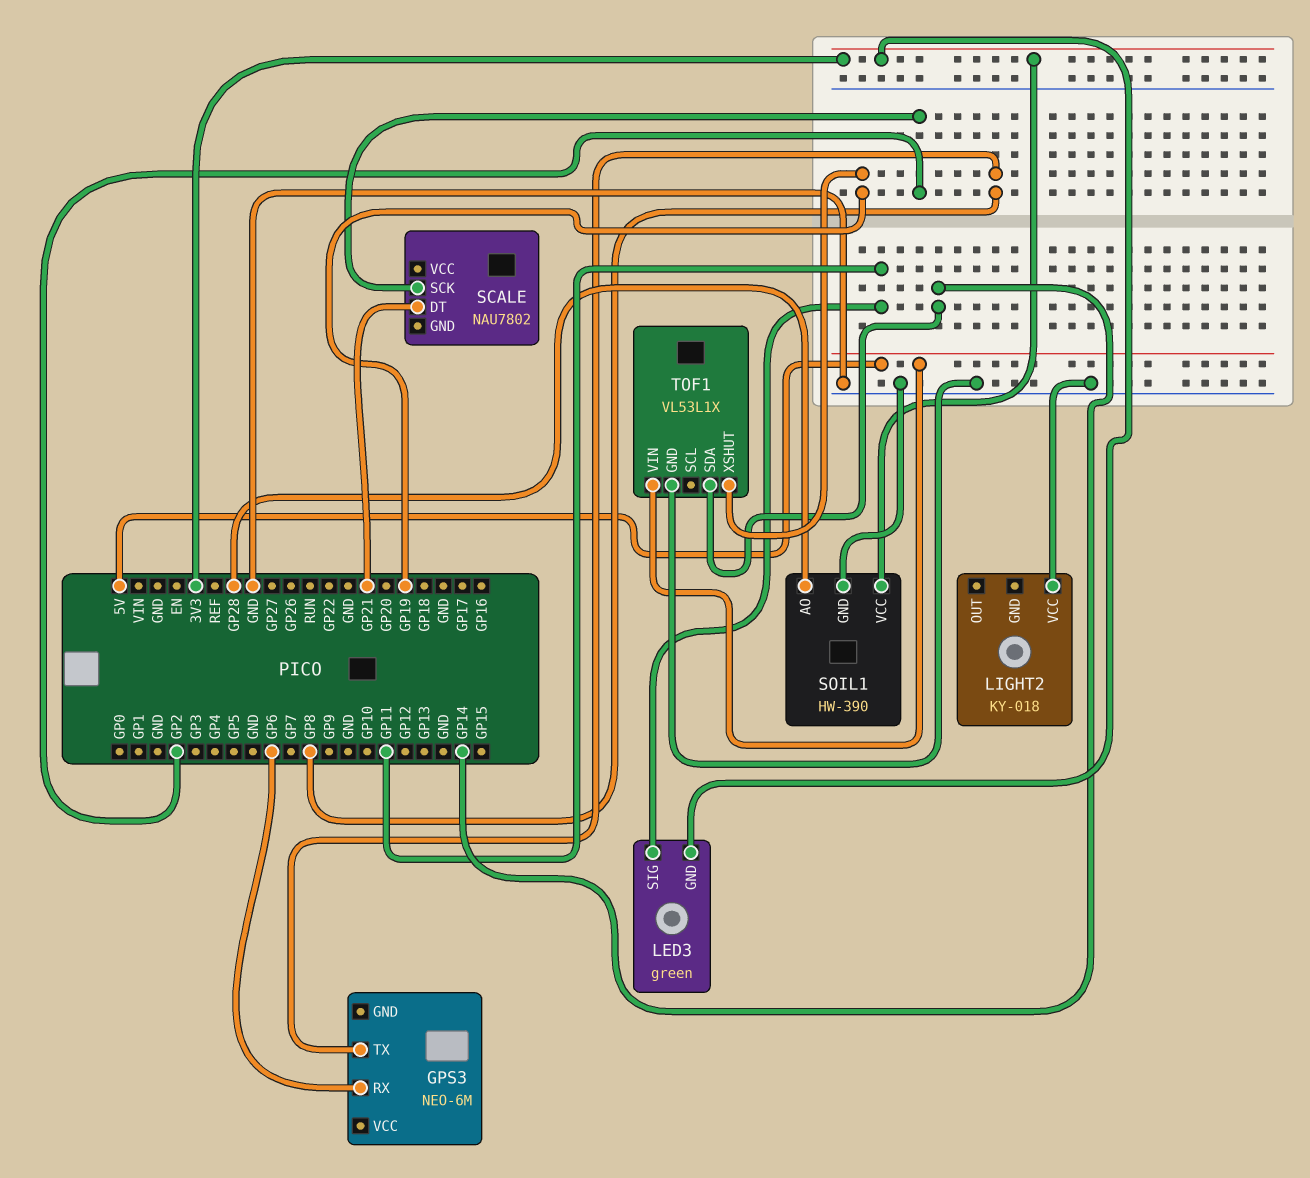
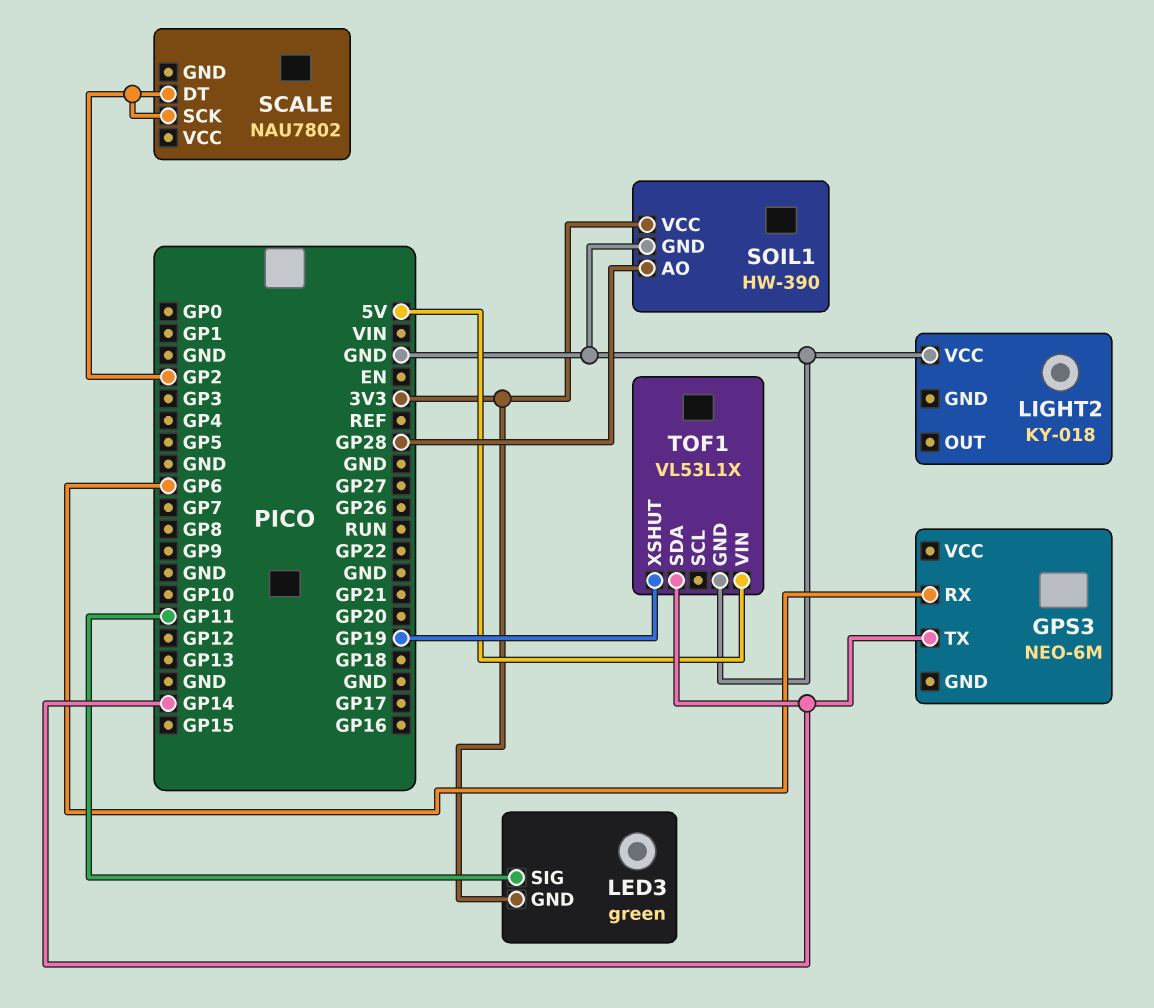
GPS3 pin TX: GP8 -> GP14
SCALE pin DT: GP21 -> GP2

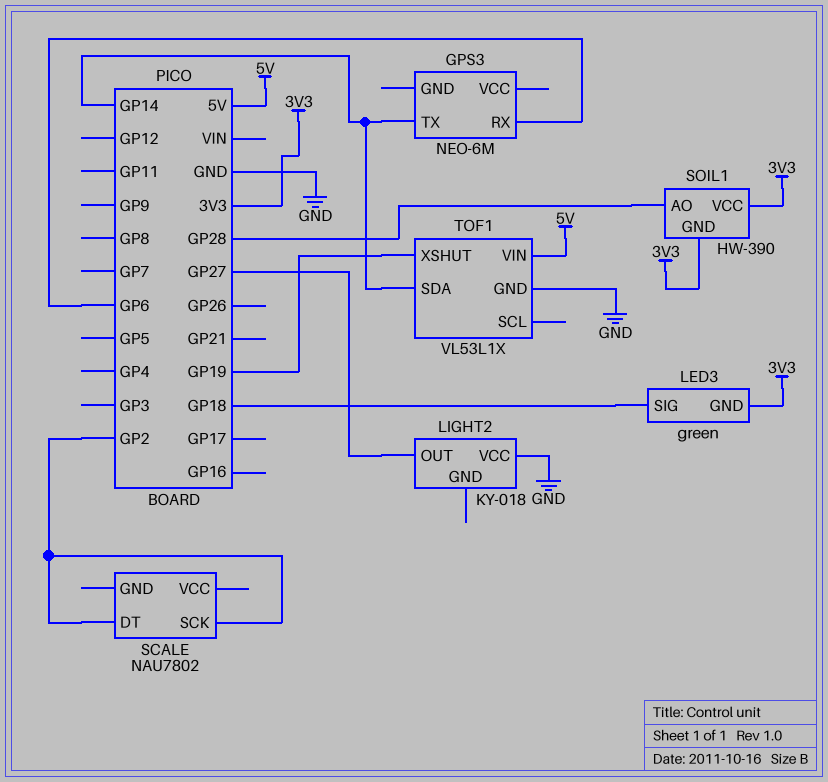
LED3 pin SIG: GP11 -> GP18
LIGHT2 pin OUT: none -> GP27
SOIL1 pin GND: GND -> 3V3

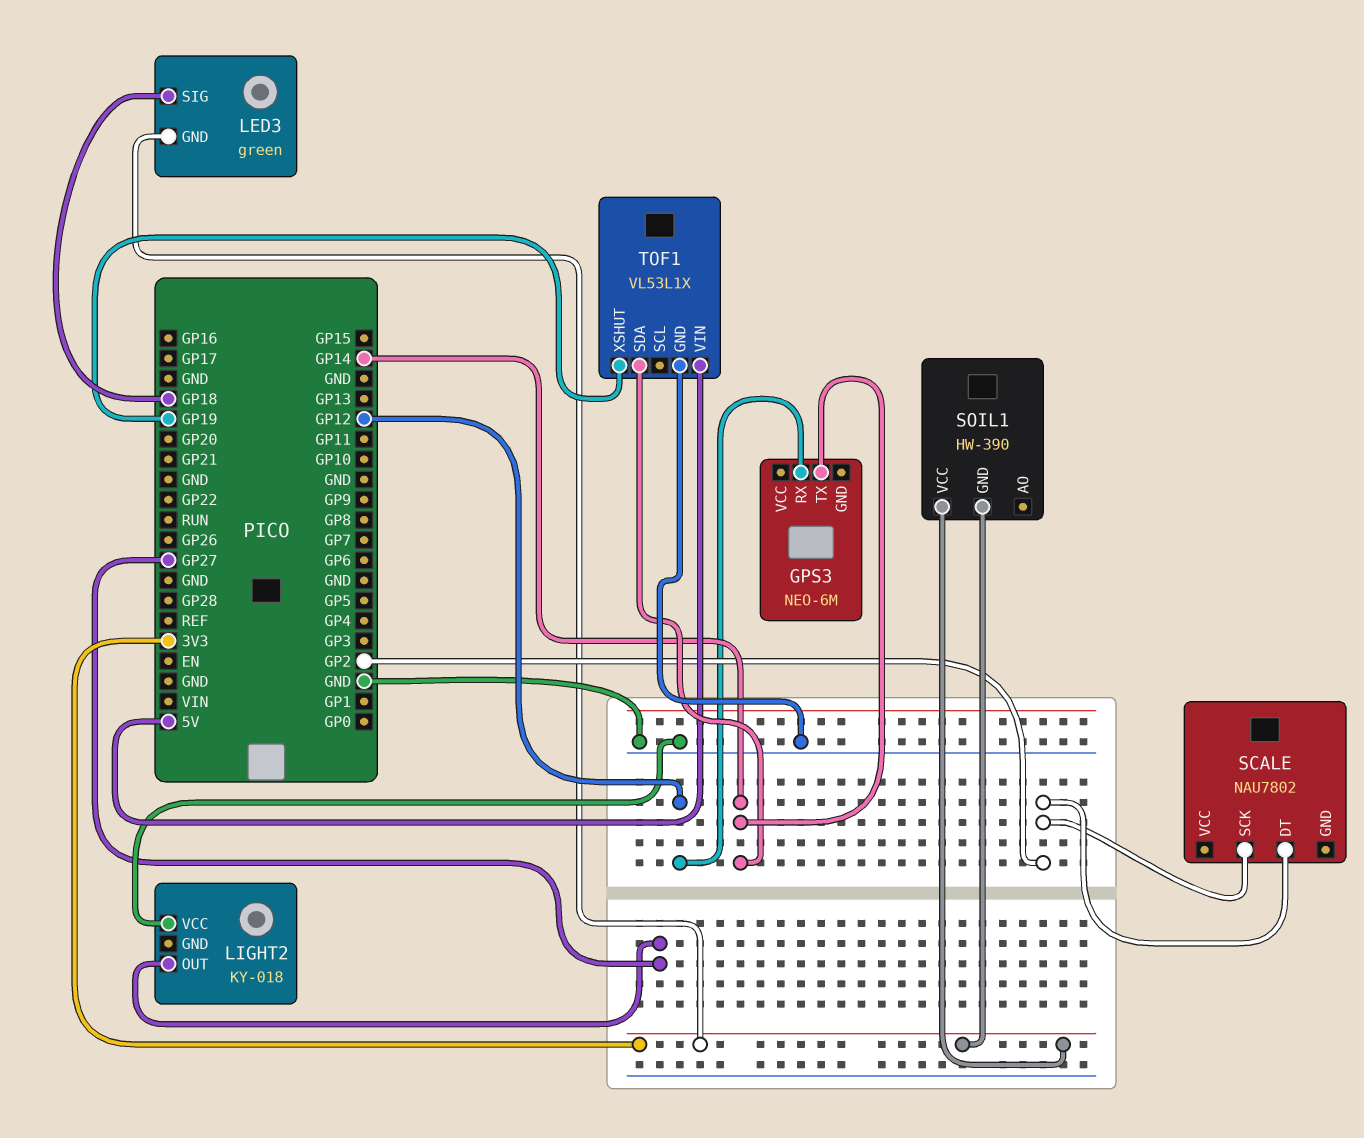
GPS3 pin RX: GP6 -> GP12
SOIL1 pin AO: GP28 -> none

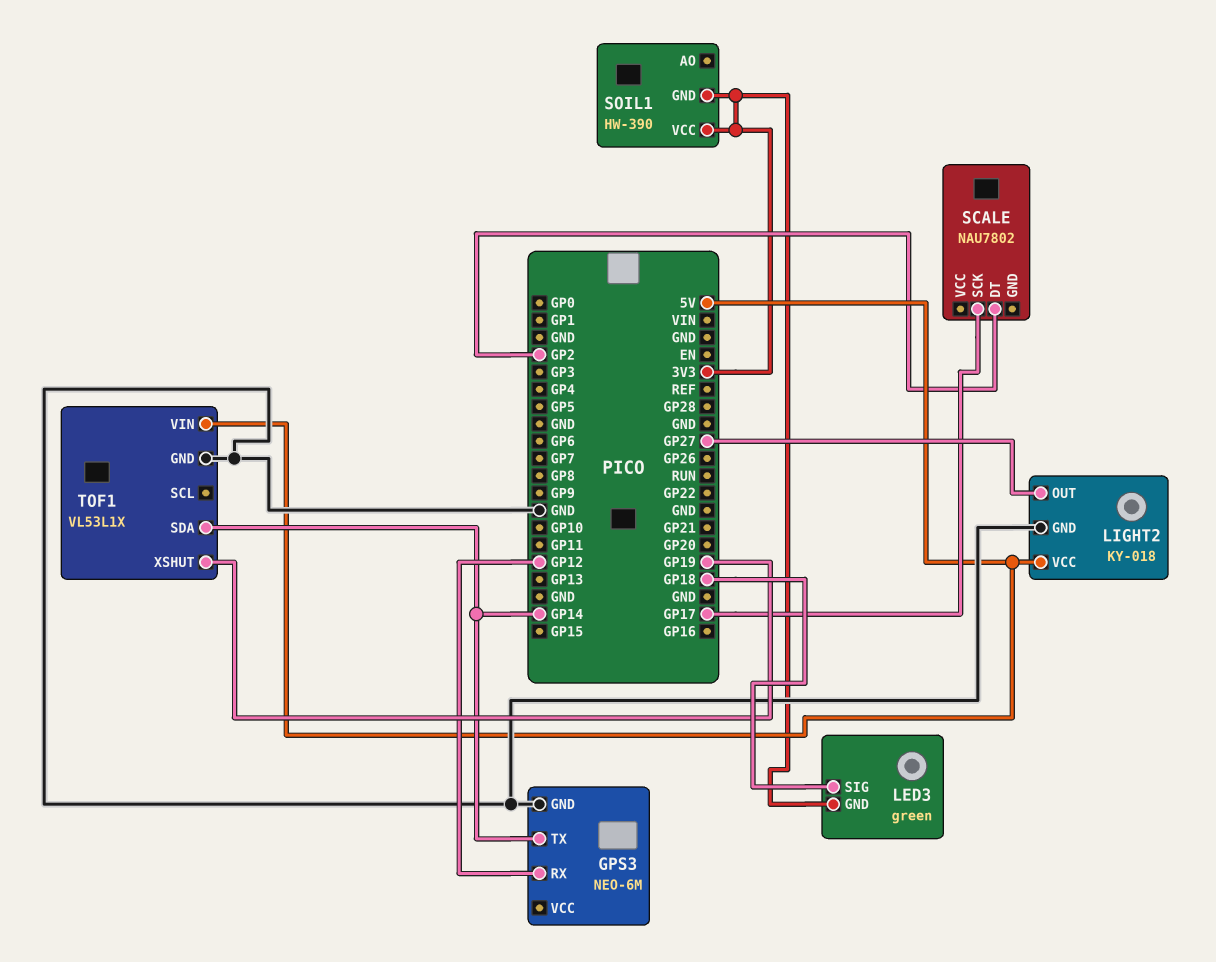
GPS3 pin GND: none -> GND
LIGHT2 pin GND: none -> GND
LIGHT2 pin VCC: GND -> 5V
SCALE pin SCK: GP2 -> GP17

